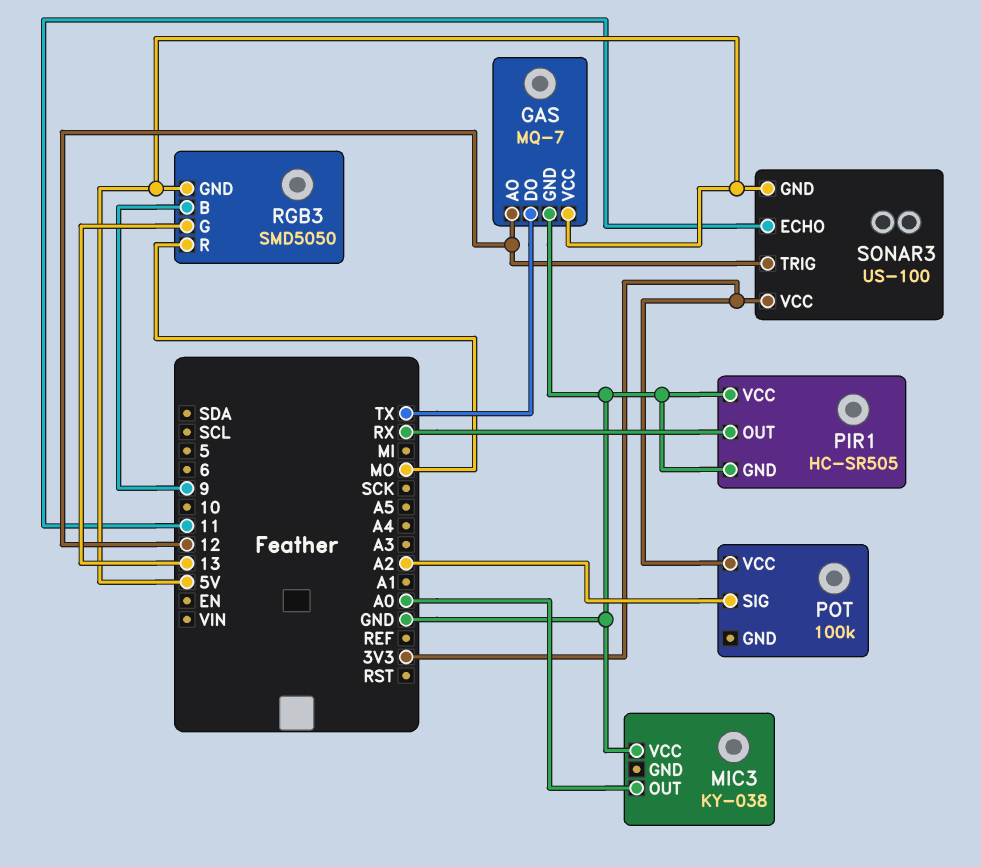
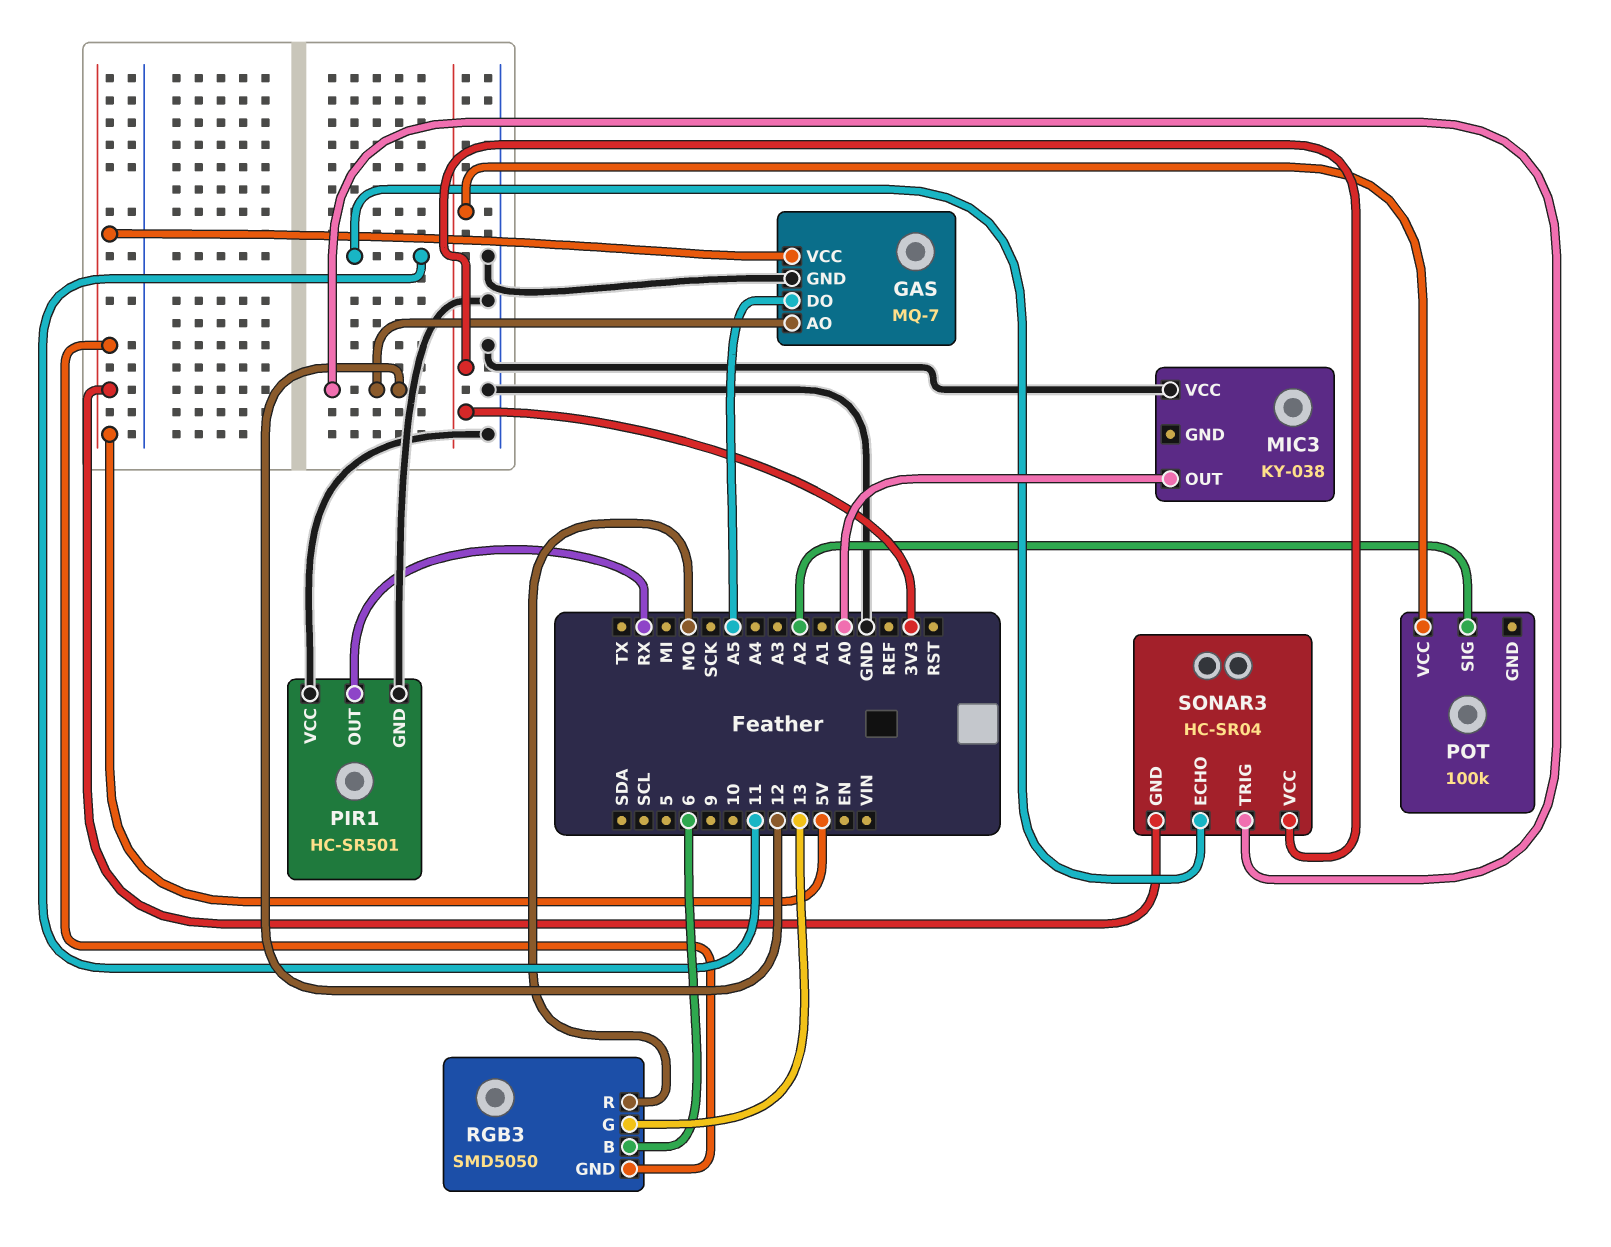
GAS pin DO: TX -> A5
PIR1: HC-SR505 -> HC-SR501
RGB3 pin B: 9 -> 6
SONAR3: US-100 -> HC-SR04

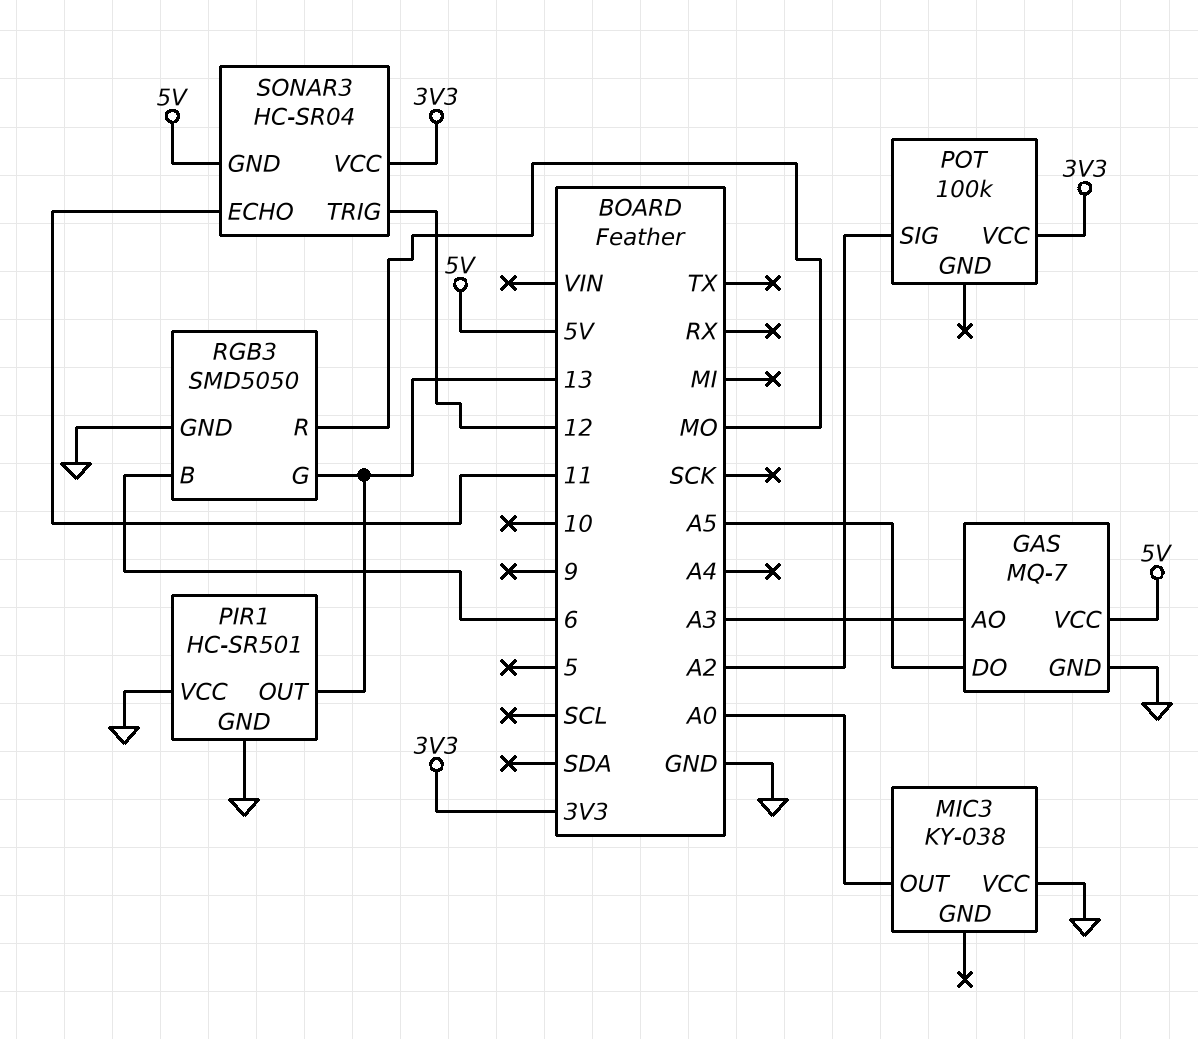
GAS pin AO: 12 -> A3
PIR1 pin OUT: RX -> 13
RGB3 pin GND: 5V -> GND

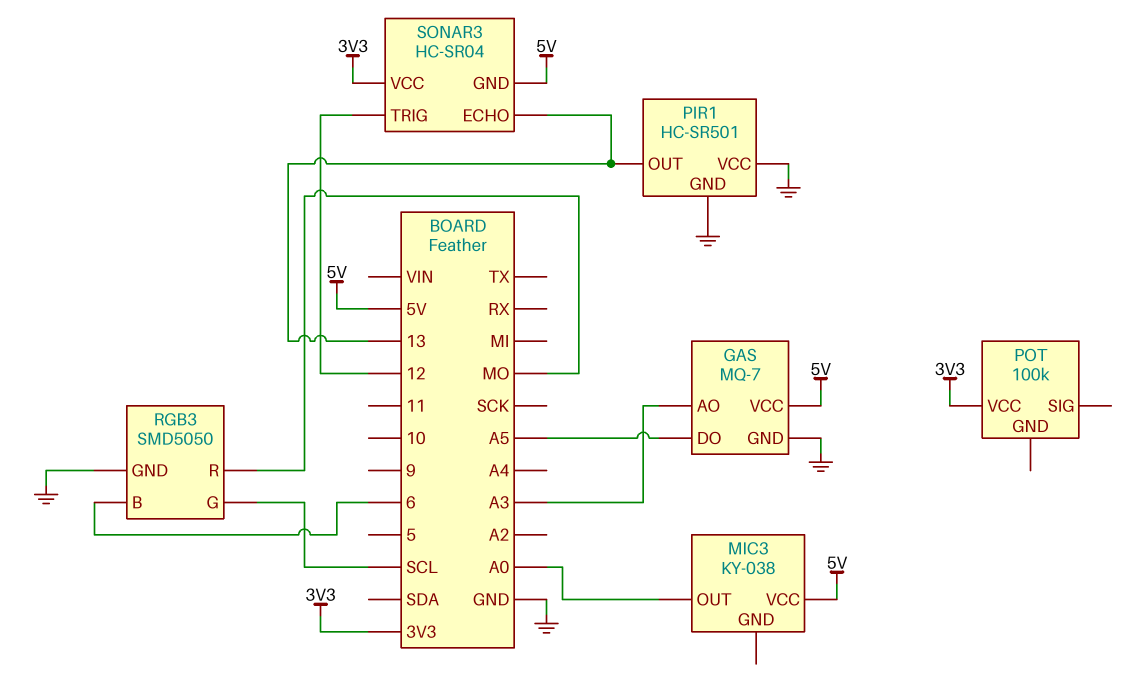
MIC3 pin VCC: GND -> 5V
POT pin SIG: A2 -> none
RGB3 pin G: 13 -> SCL
SONAR3 pin ECHO: 11 -> 13

